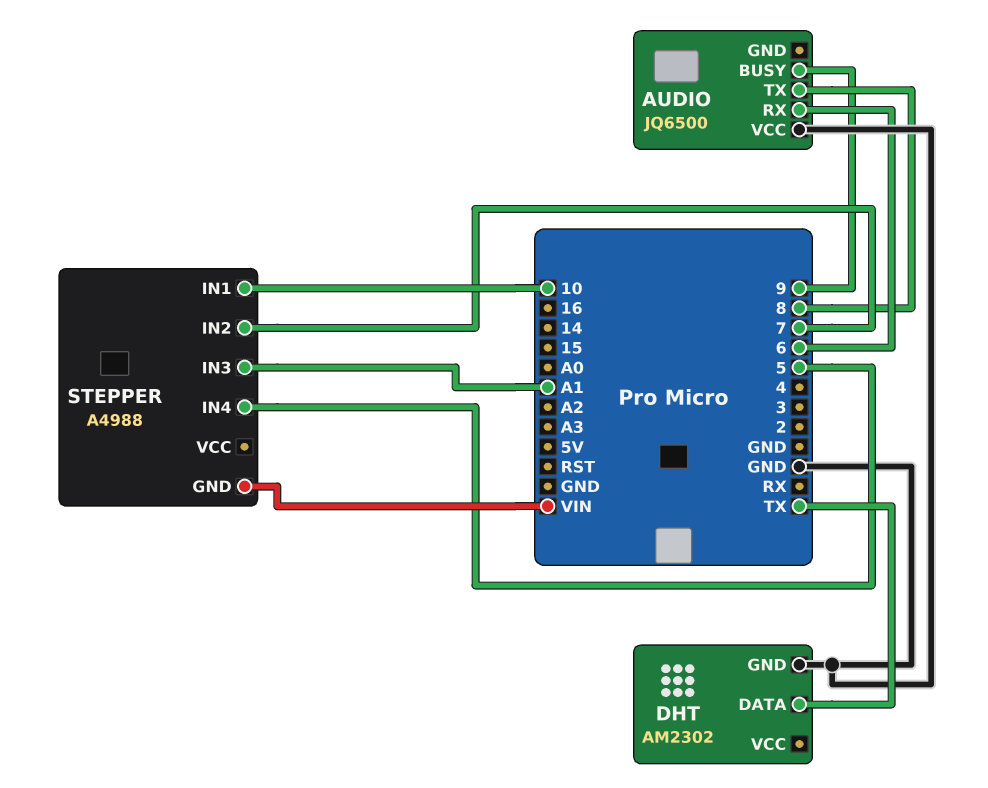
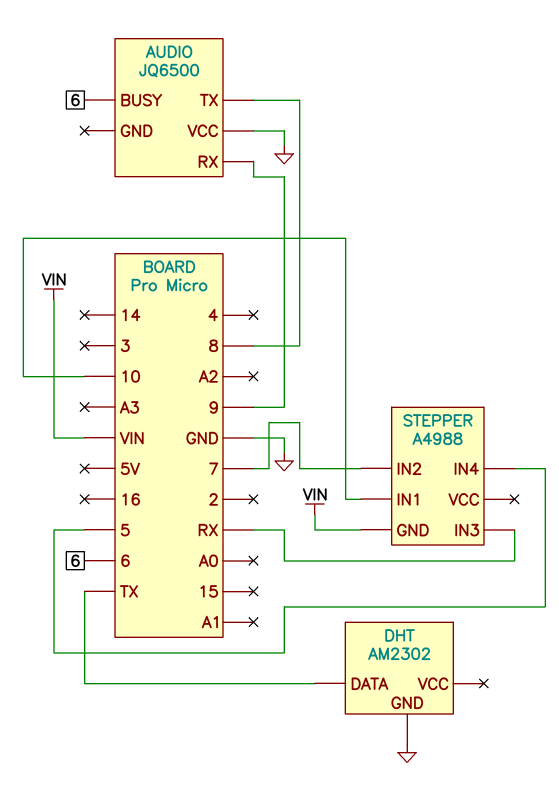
AUDIO pin BUSY: 9 -> 6
AUDIO pin RX: 6 -> 9
STEPPER pin IN3: A1 -> RX

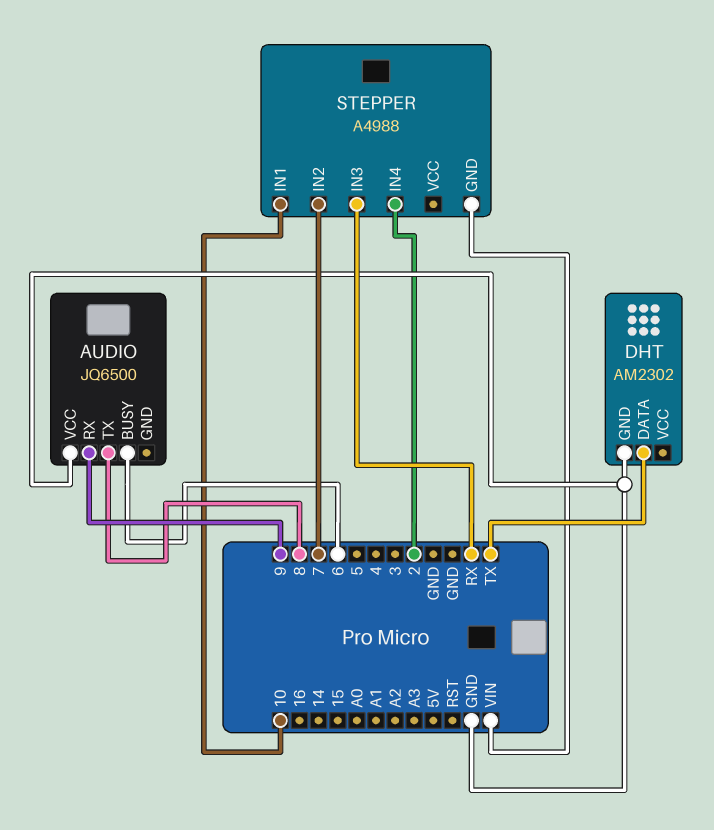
STEPPER pin IN4: 5 -> 2

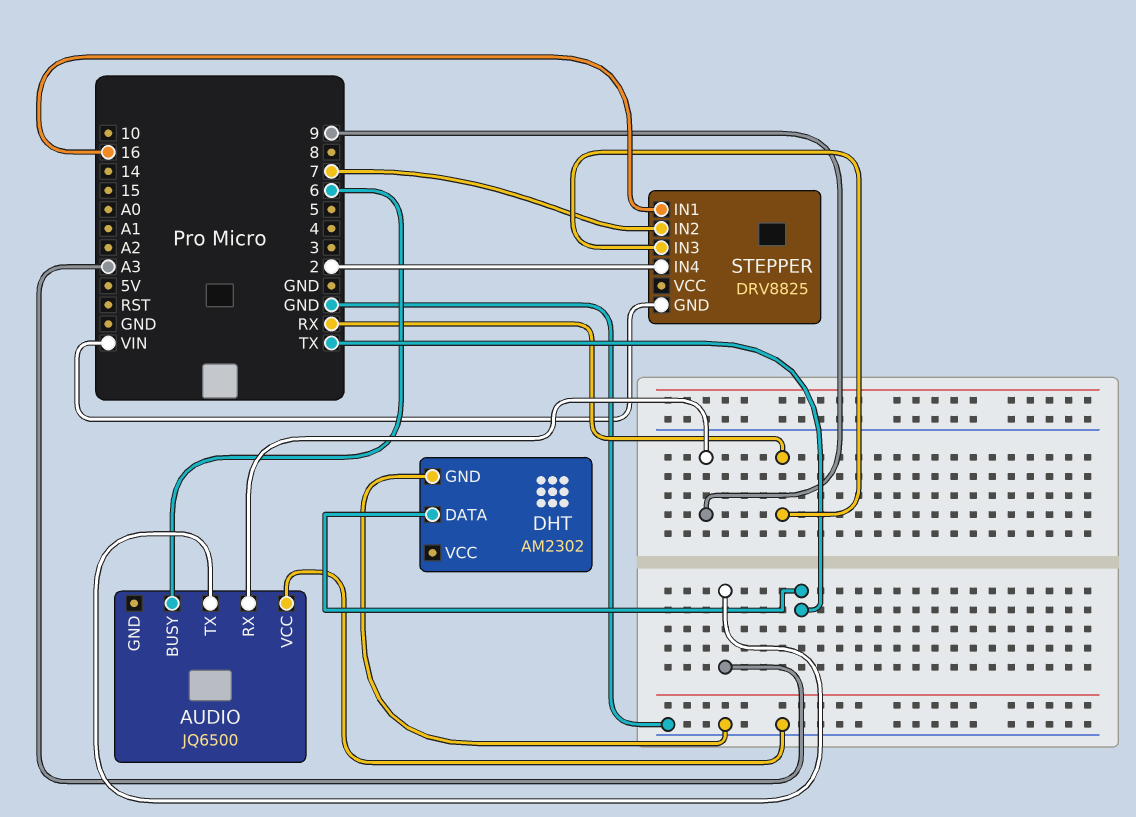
AUDIO pin TX: 8 -> A3
STEPPER: A4988 -> DRV8825
STEPPER pin IN1: 10 -> 16

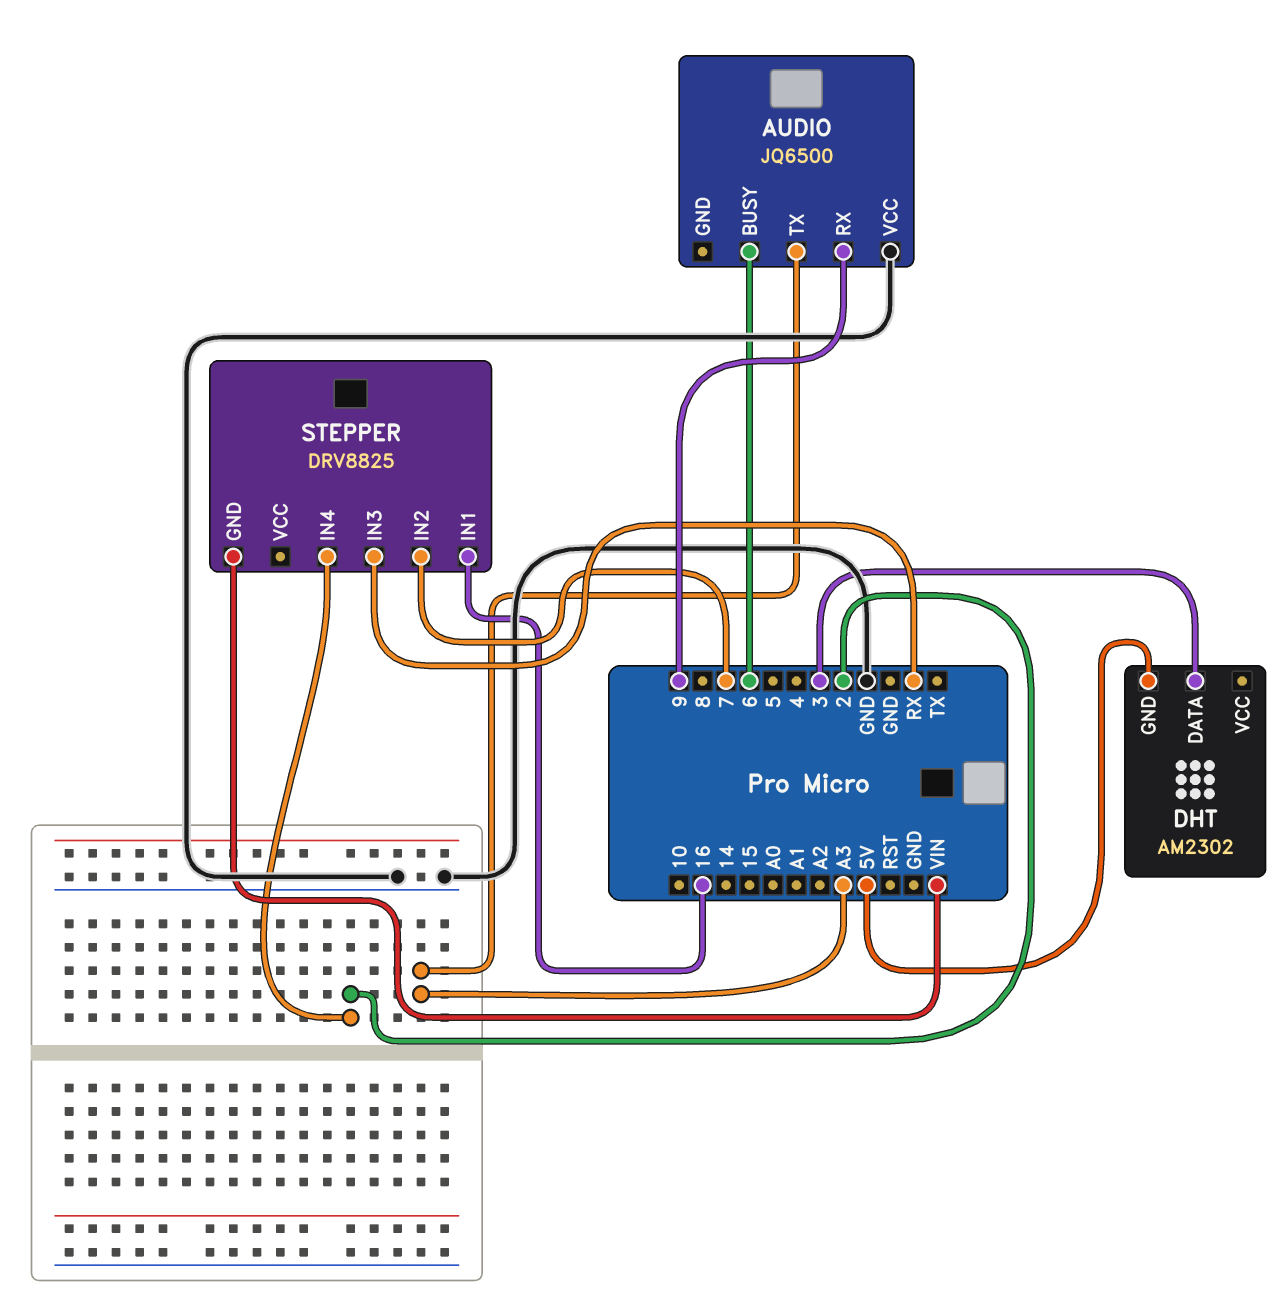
DHT pin DATA: TX -> 3
DHT pin GND: GND -> 5V

